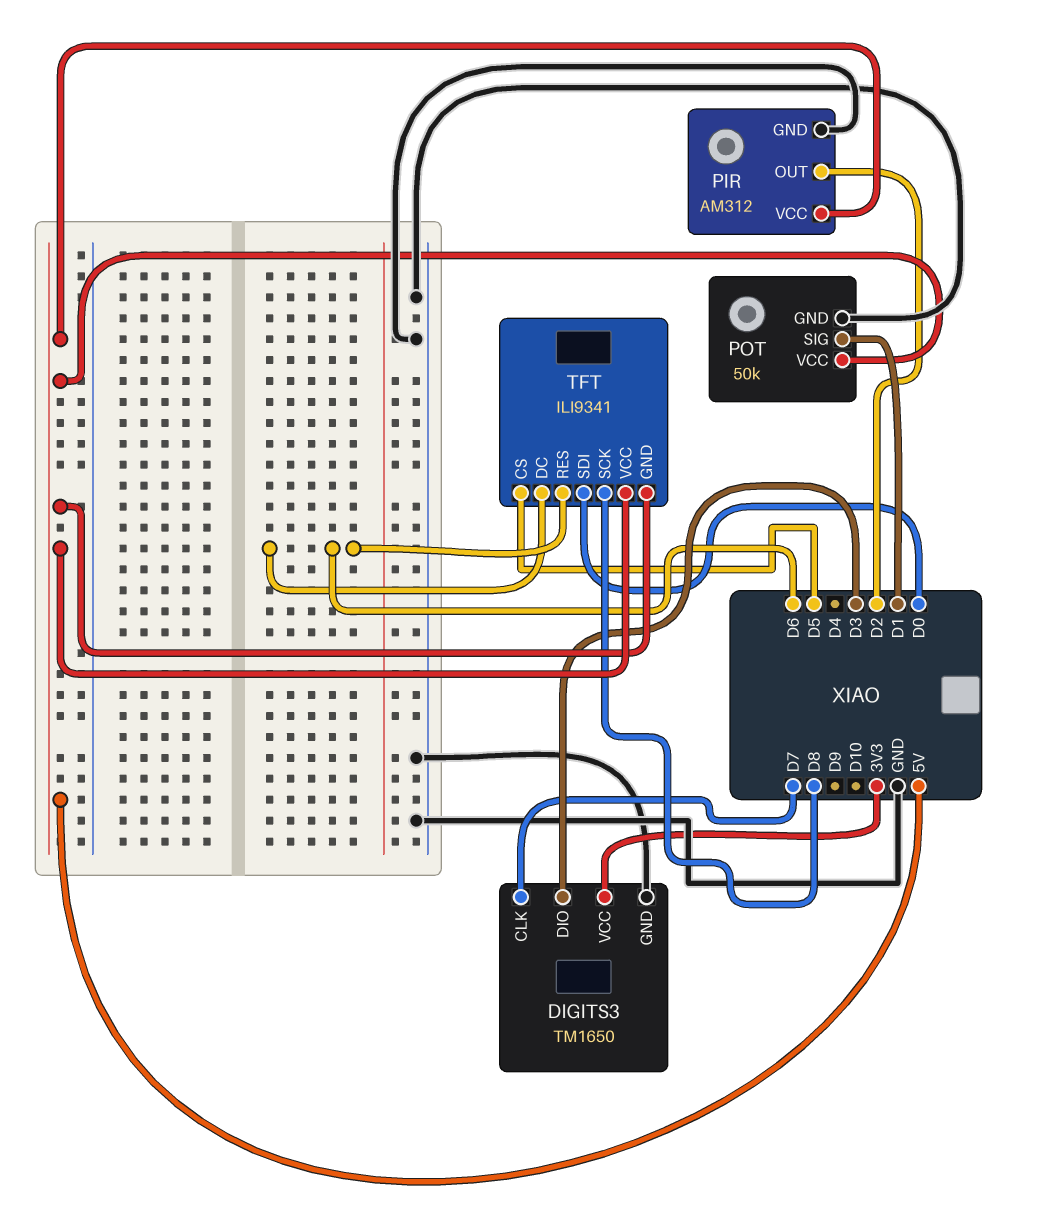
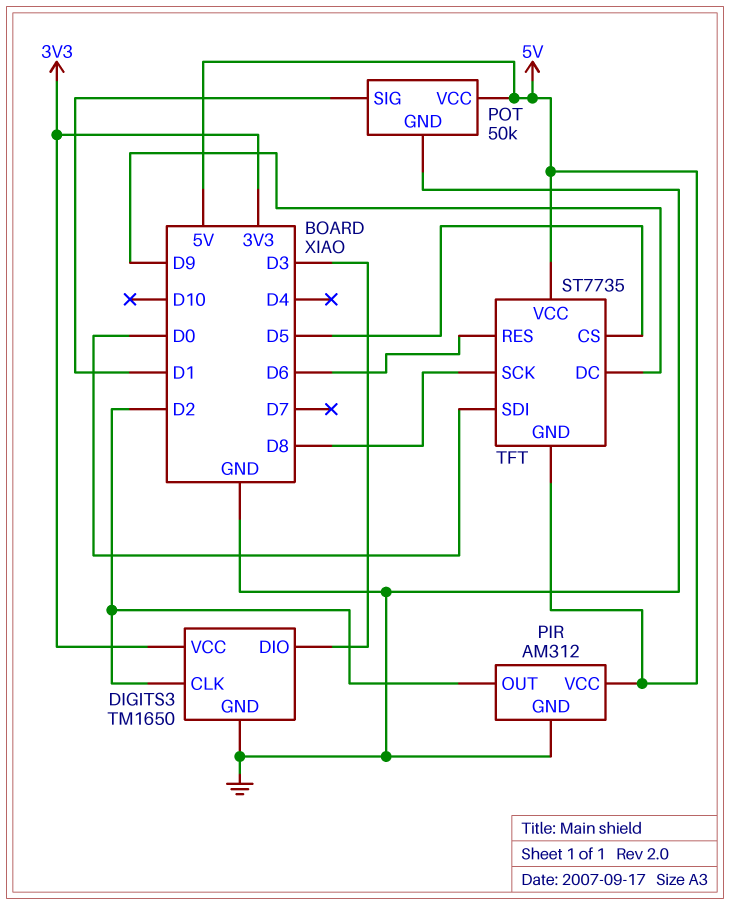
DIGITS3 pin CLK: D7 -> D2
TFT: ILI9341 -> ST7735
TFT pin DC: D6 -> D9

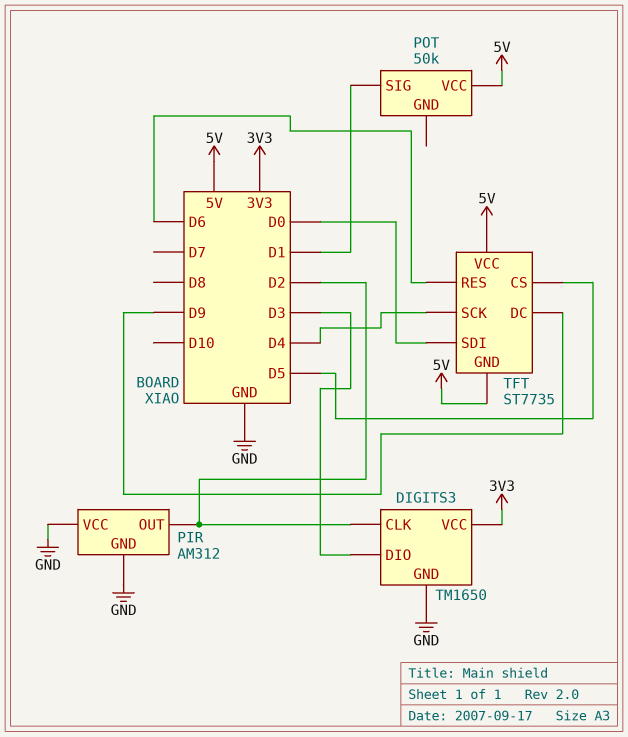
PIR pin VCC: 5V -> GND
POT pin GND: GND -> none
TFT pin SCK: D8 -> D4

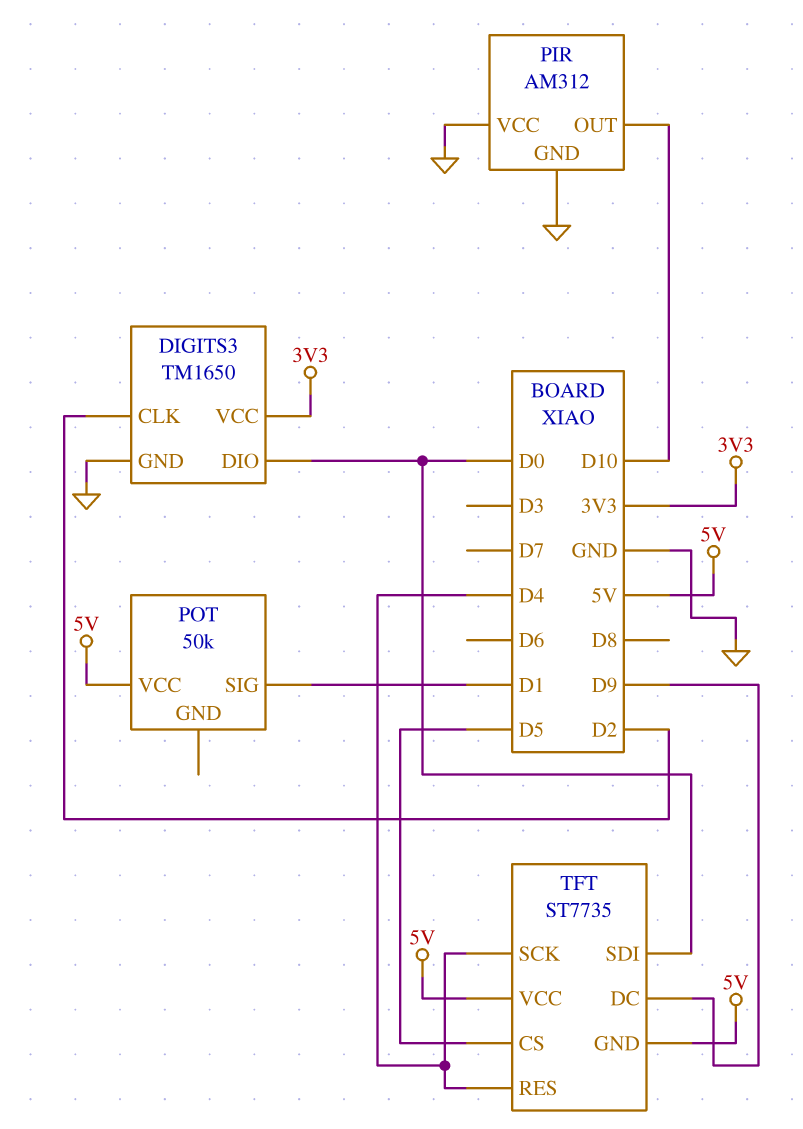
DIGITS3 pin DIO: D3 -> D0
PIR pin OUT: D2 -> D10
TFT pin RES: D6 -> D4

